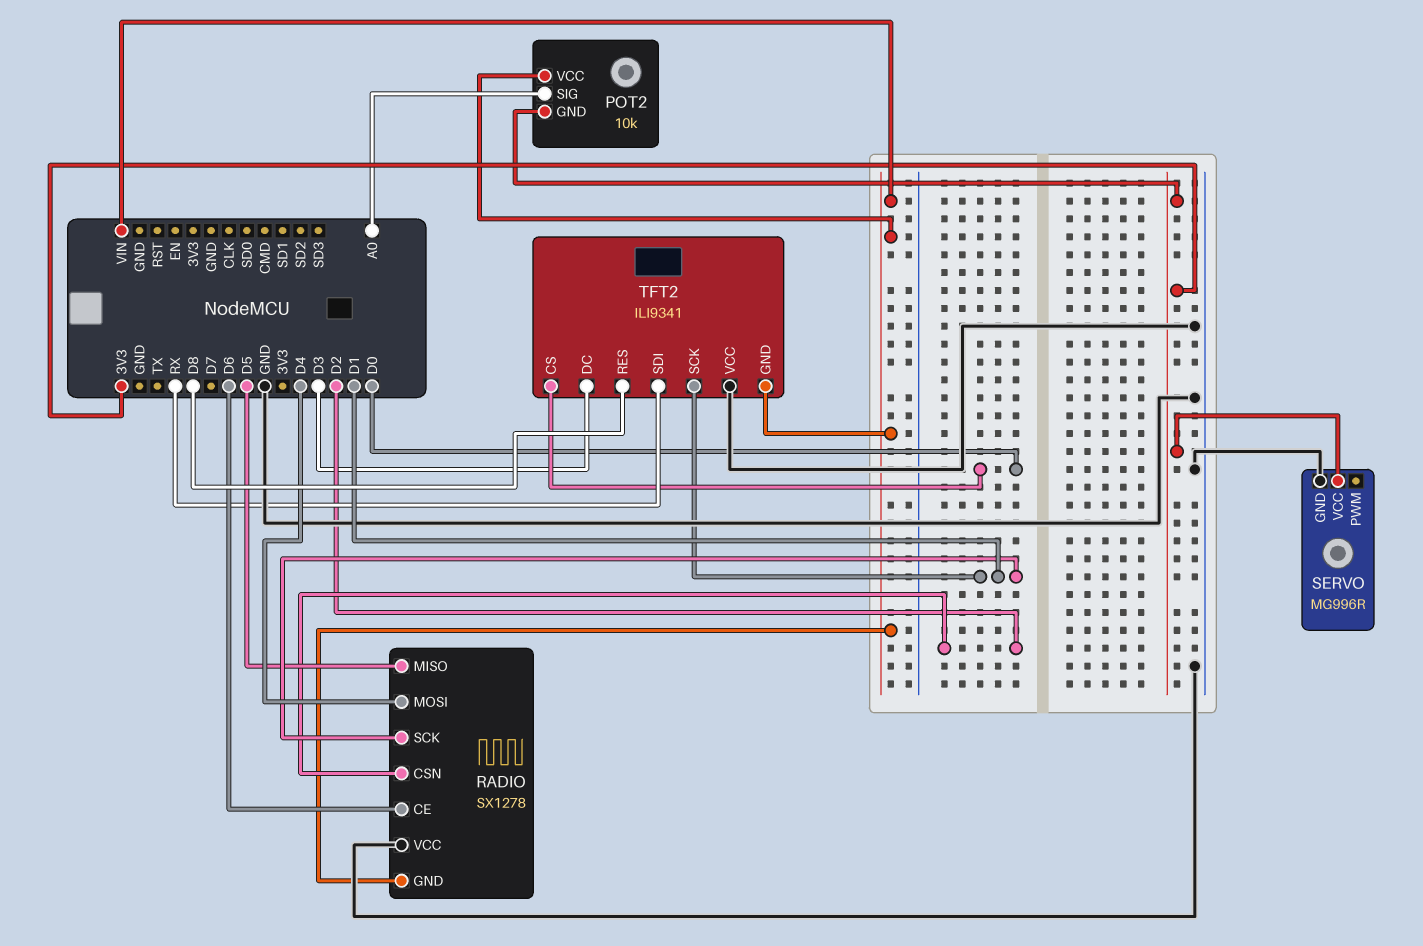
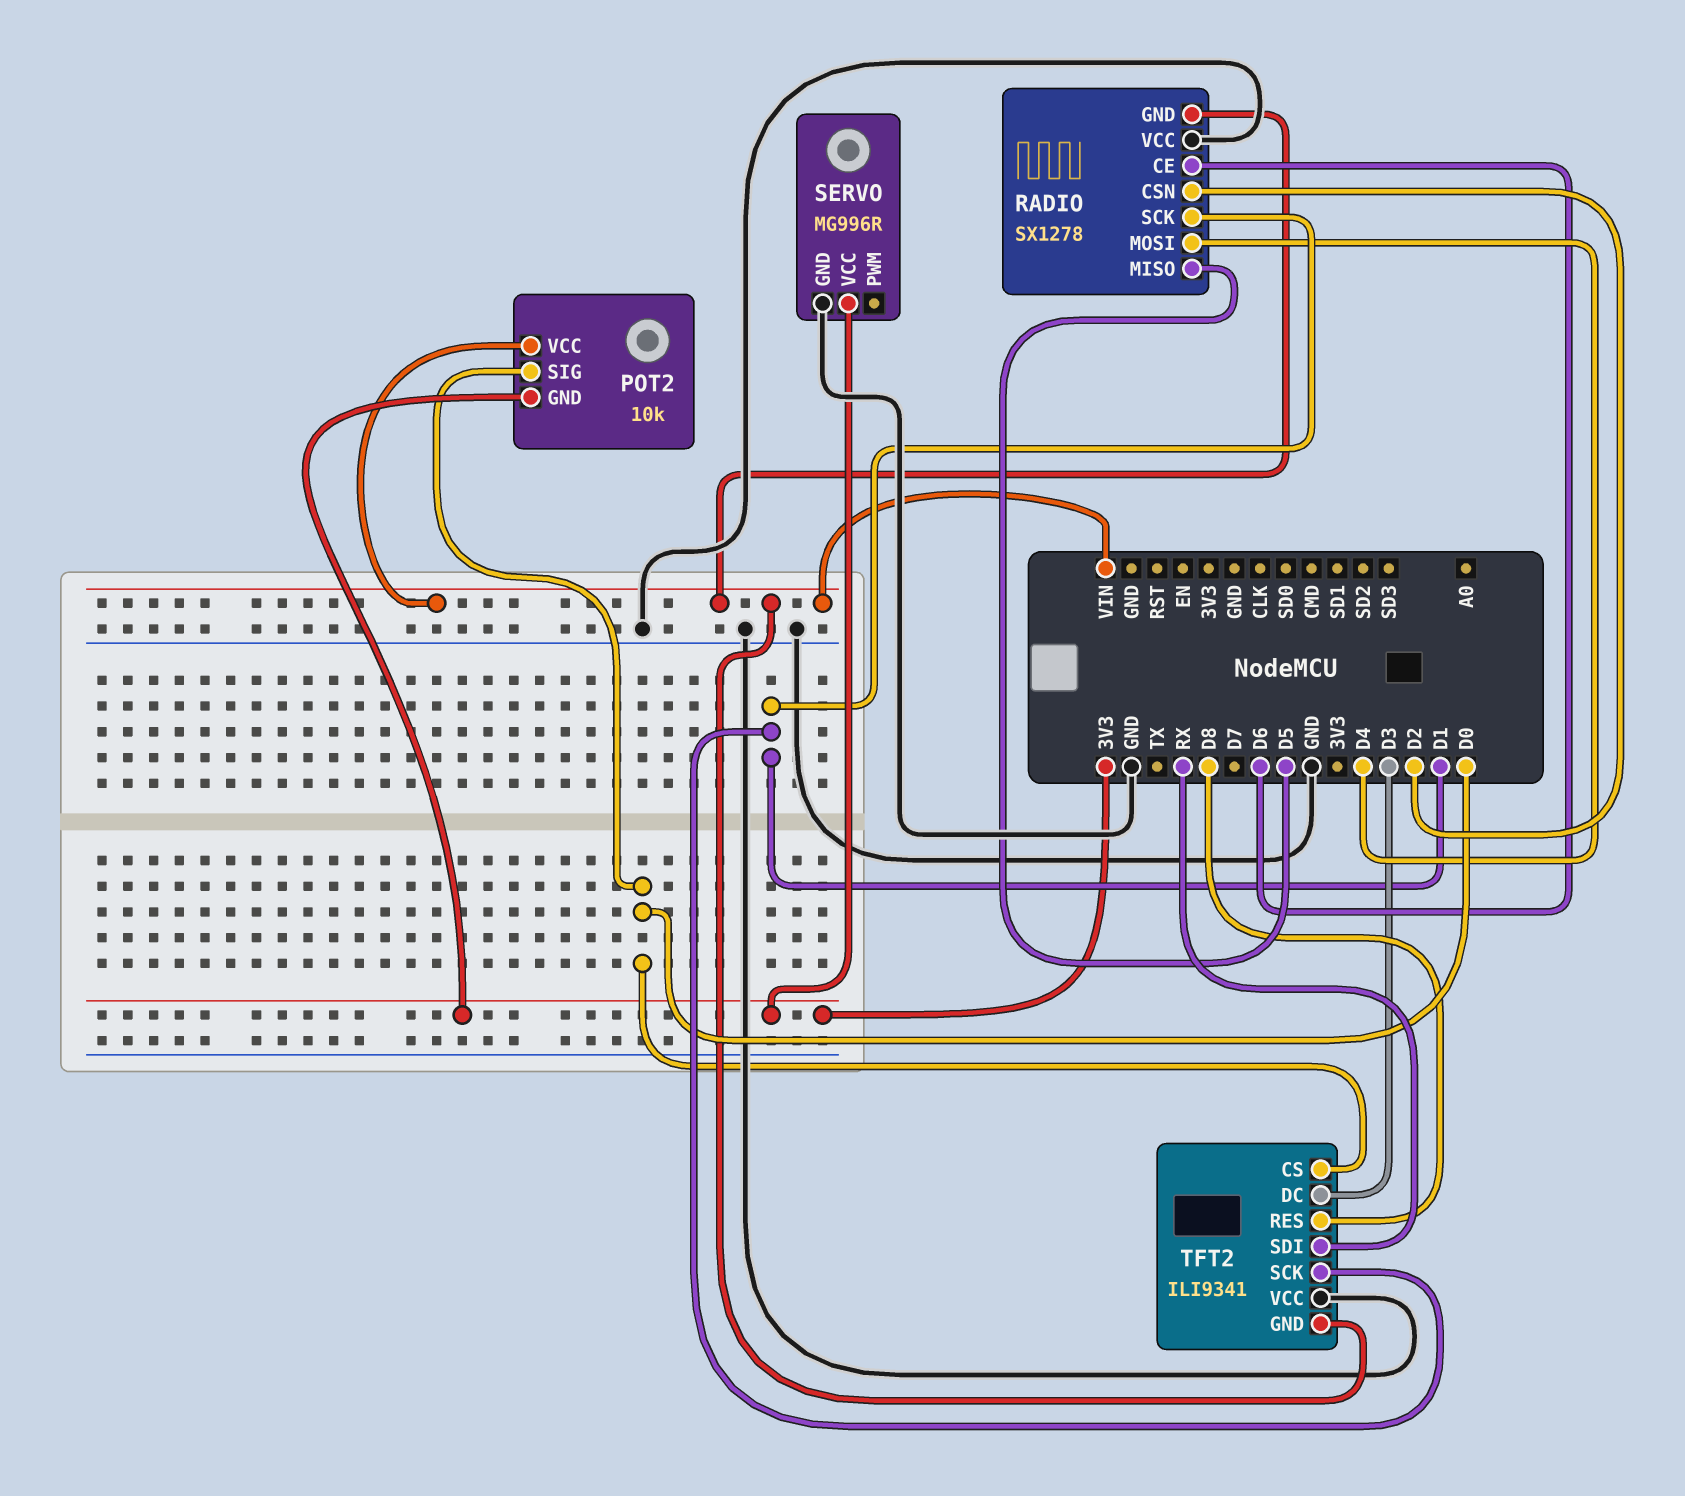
POT2 pin SIG: A0 -> D0

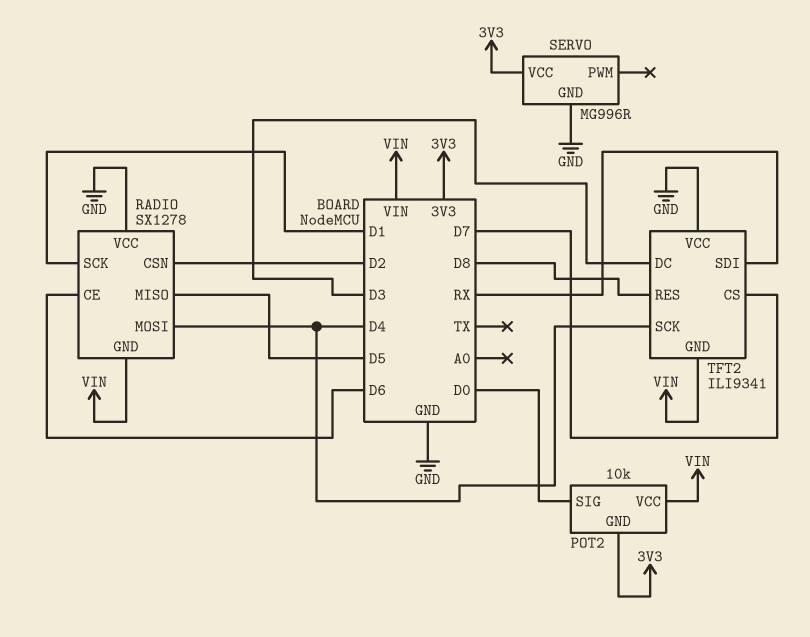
TFT2 pin CS: D0 -> D7
TFT2 pin SCK: D1 -> D4

